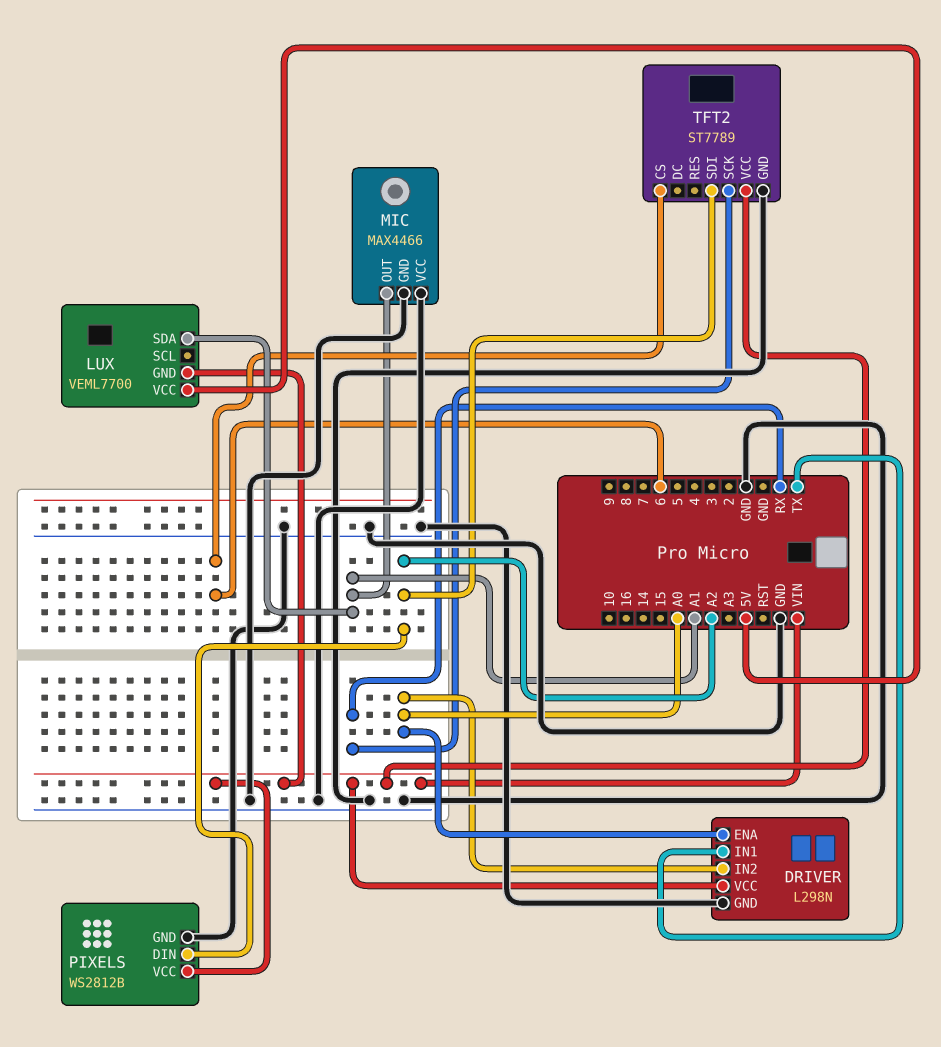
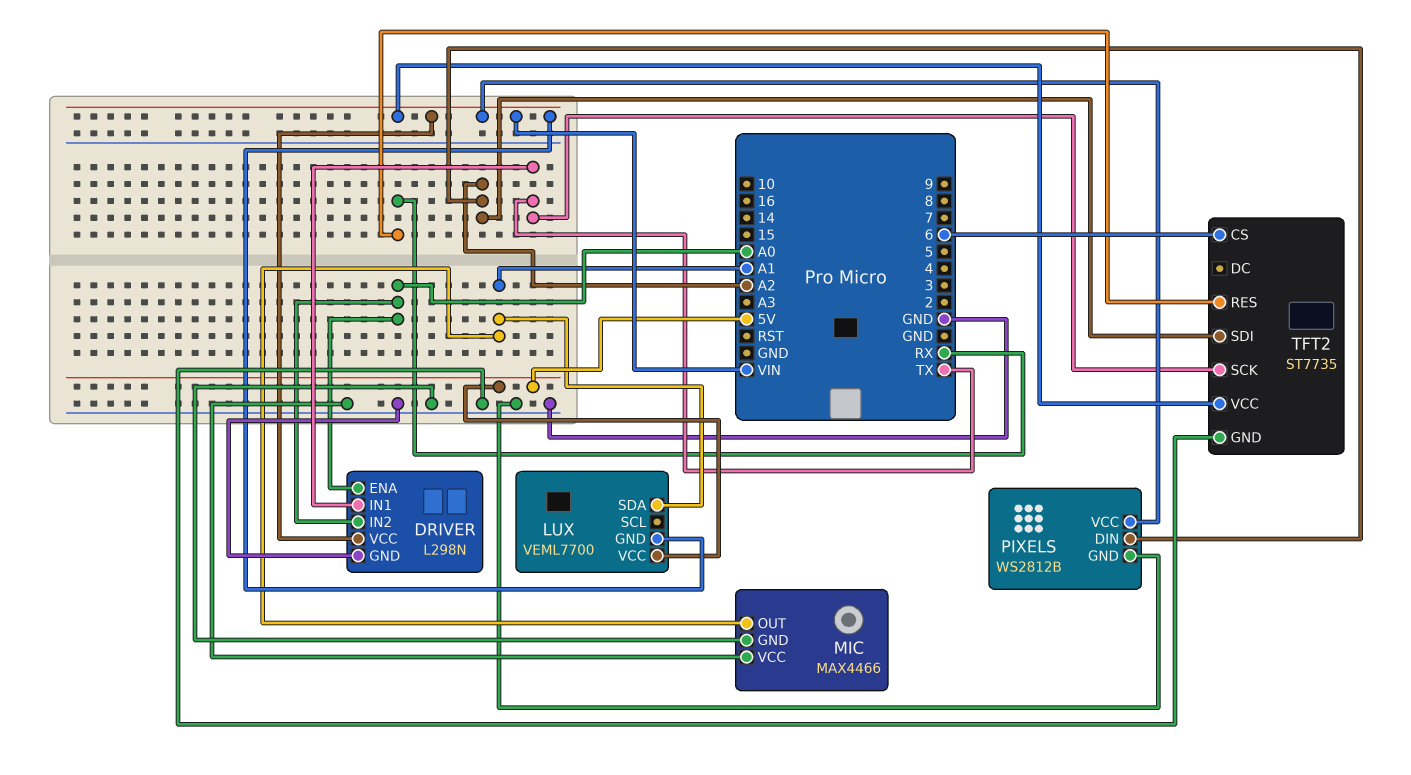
TFT2: ST7789 -> ST7735
TFT2 pin RES: none -> RX
TFT2 pin SCK: RX -> TX

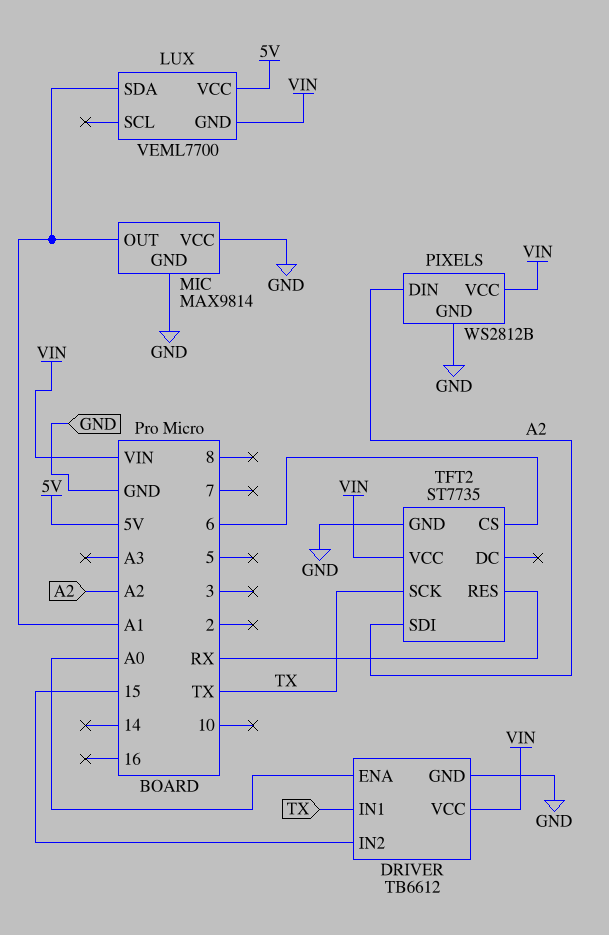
DRIVER: L298N -> TB6612
DRIVER pin IN2: A0 -> 15
MIC: MAX4466 -> MAX9814

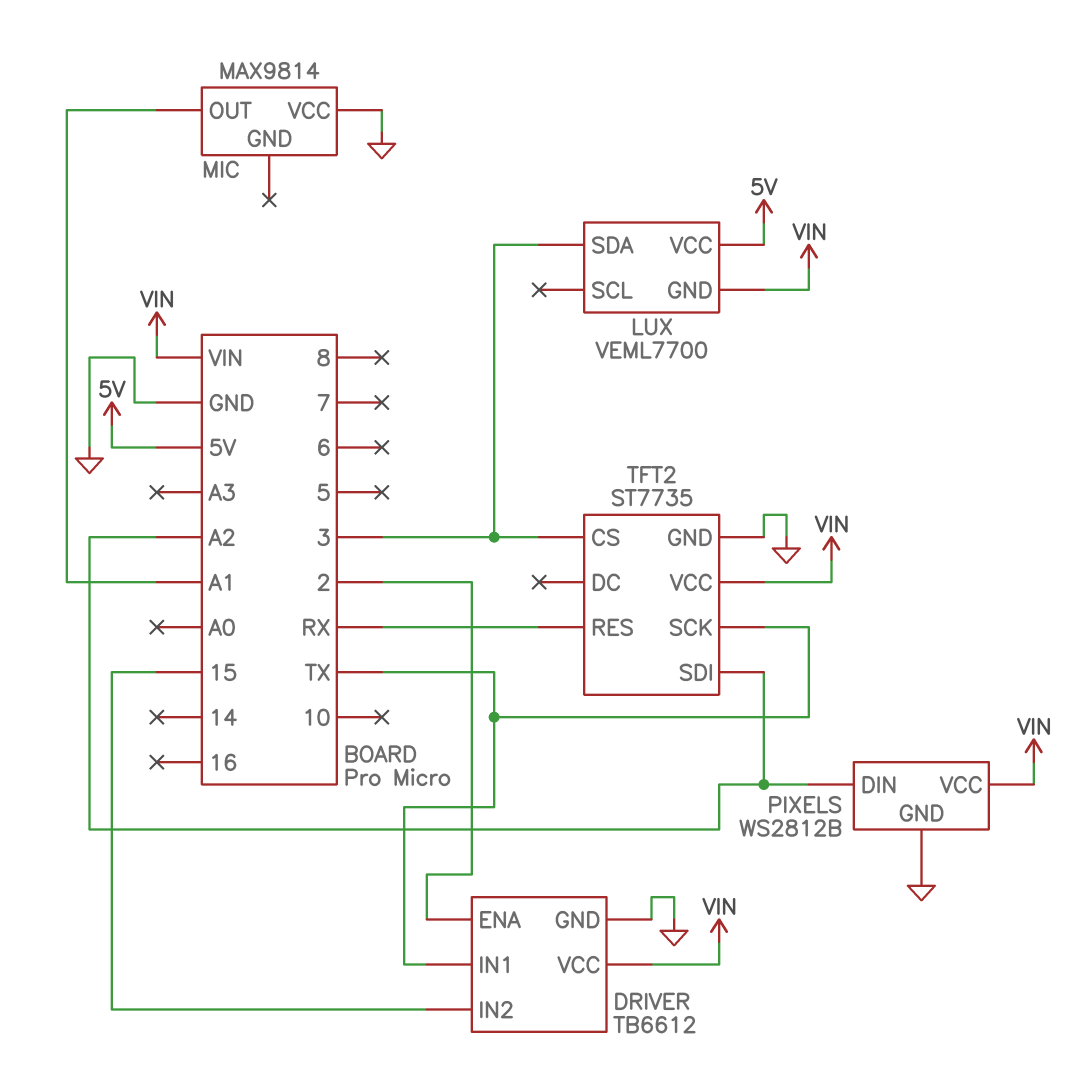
DRIVER pin ENA: A0 -> 2
LUX pin SDA: A1 -> 3
MIC pin GND: GND -> none
TFT2 pin CS: 6 -> 3

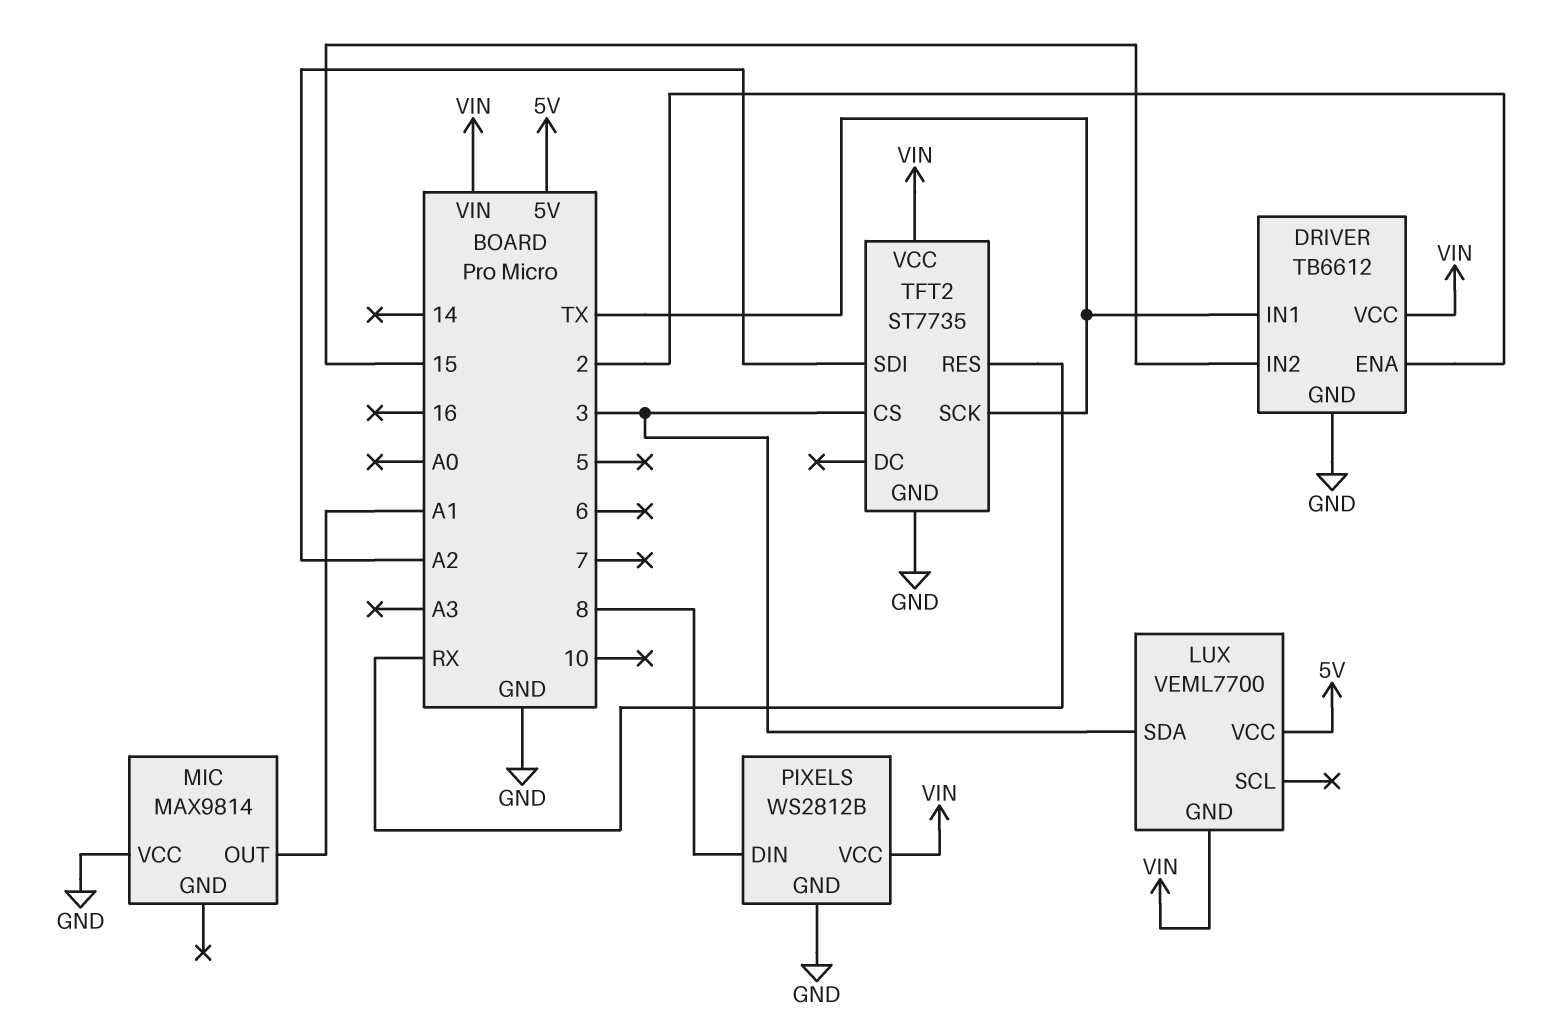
PIXELS pin DIN: A2 -> 8

